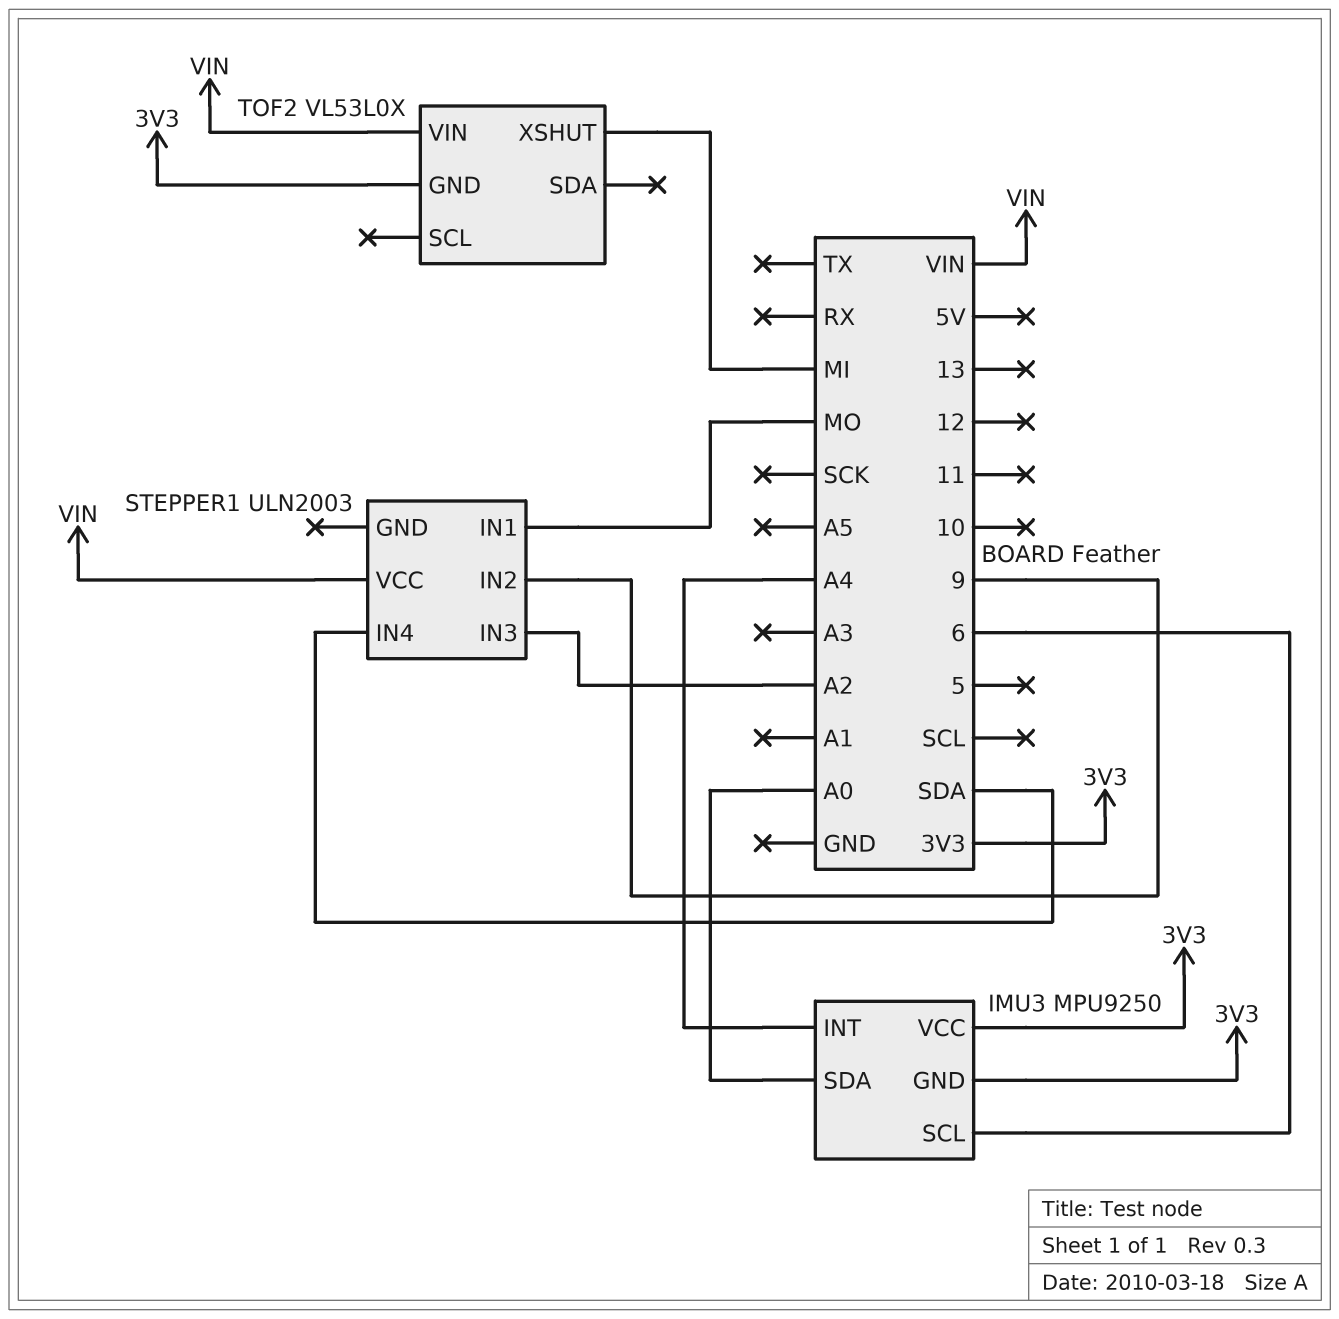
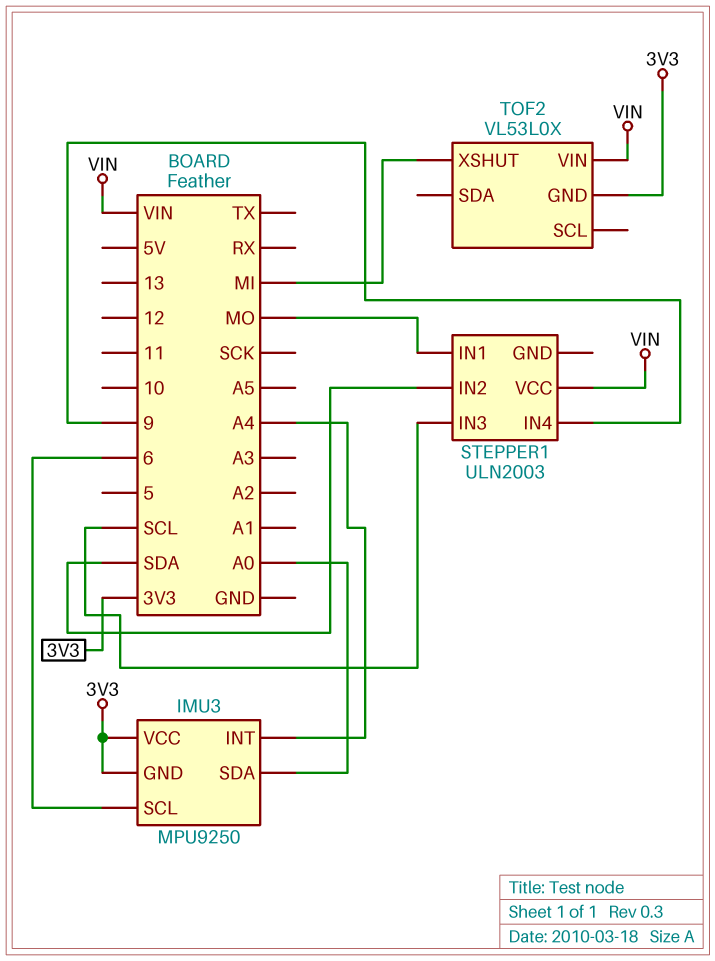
STEPPER1 pin IN2: 9 -> SDA
STEPPER1 pin IN3: A2 -> SCL
STEPPER1 pin IN4: SDA -> 9

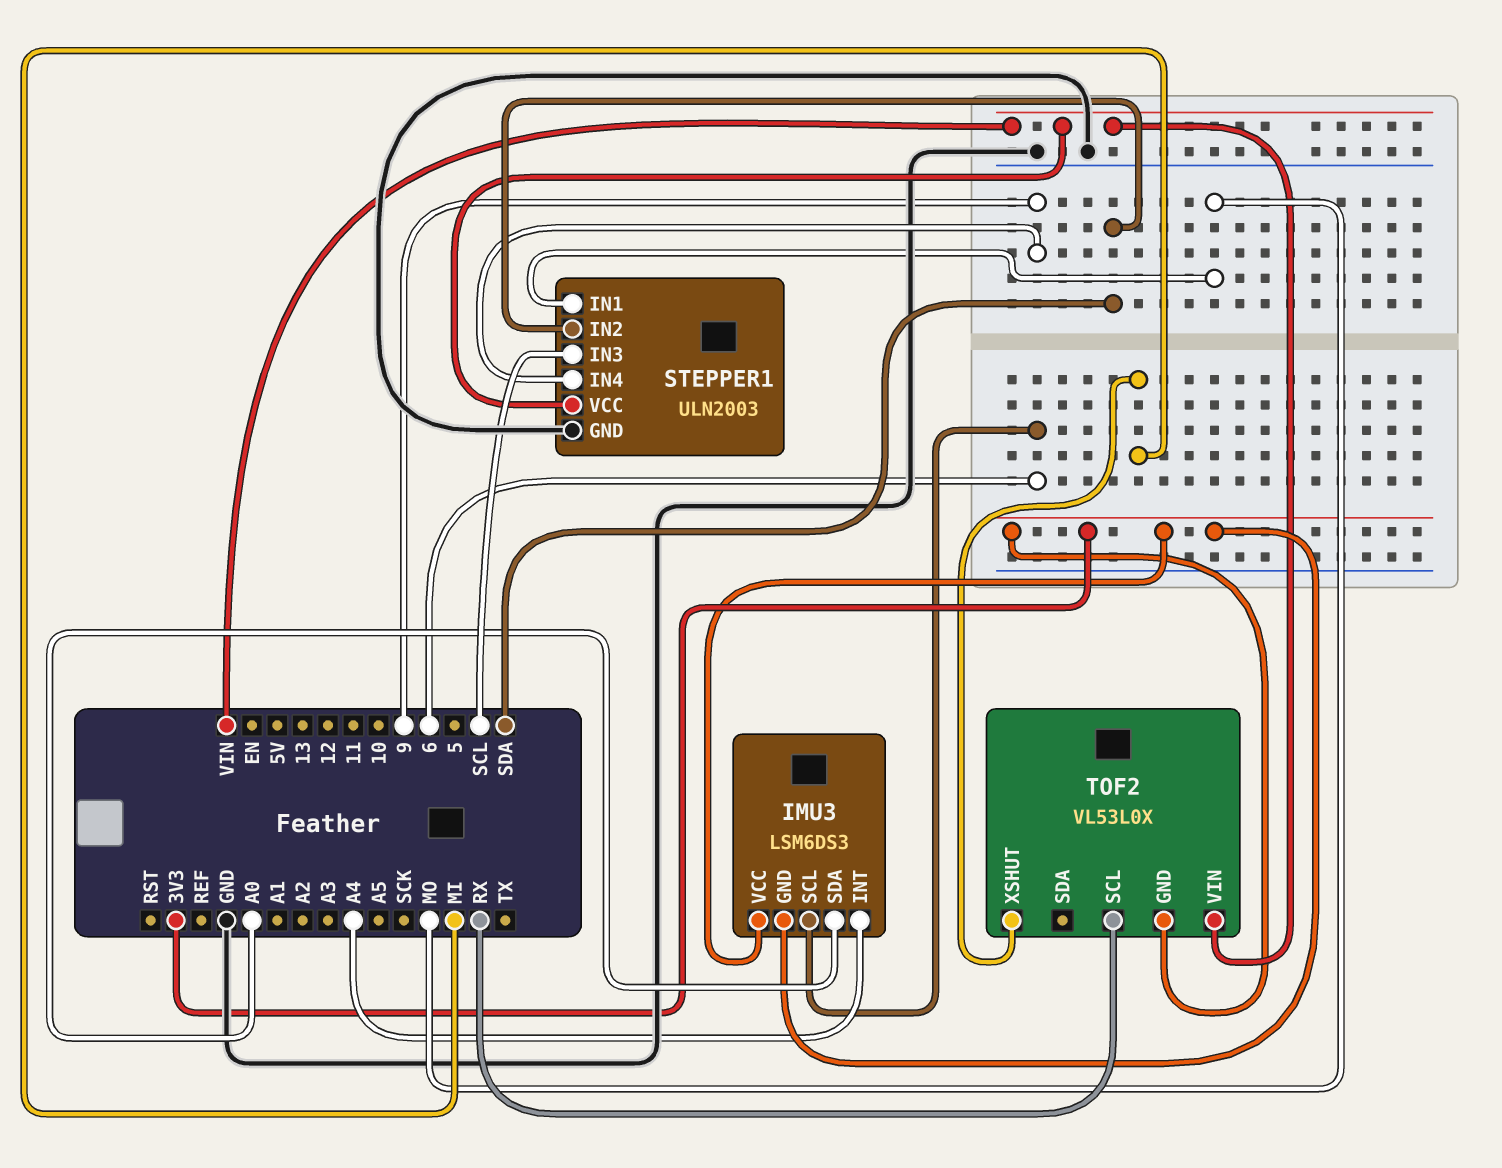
IMU3: MPU9250 -> LSM6DS3
STEPPER1 pin GND: none -> GND
TOF2 pin SCL: none -> RX

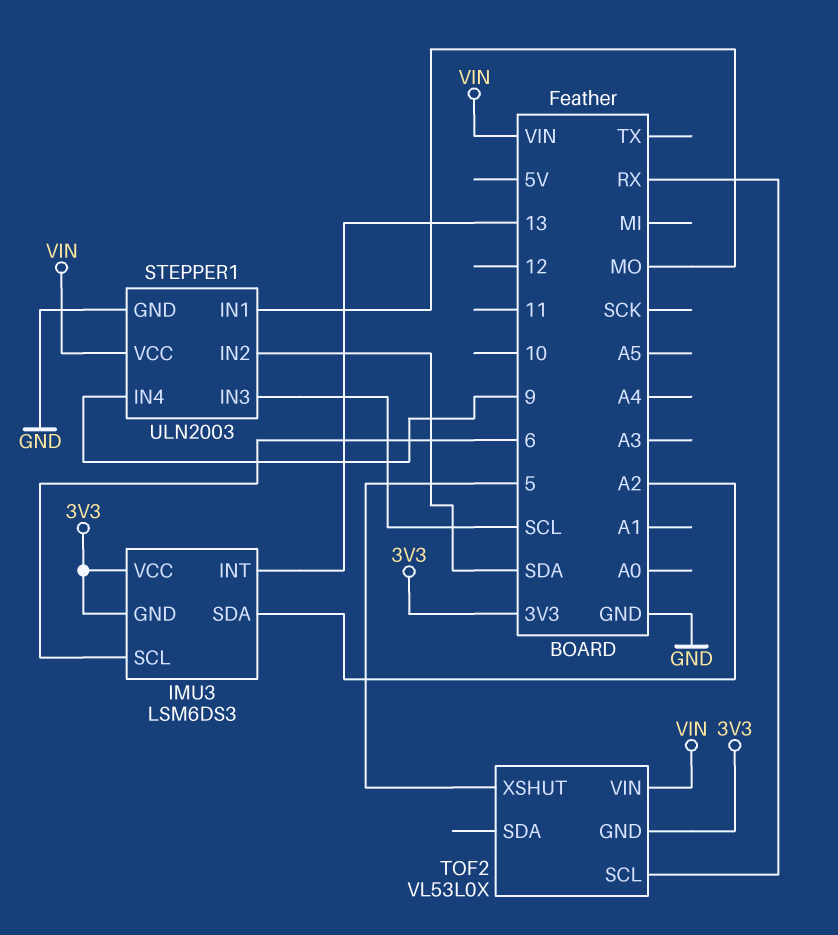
IMU3 pin INT: A4 -> 13
IMU3 pin SDA: A0 -> A2
TOF2 pin XSHUT: MI -> 5

